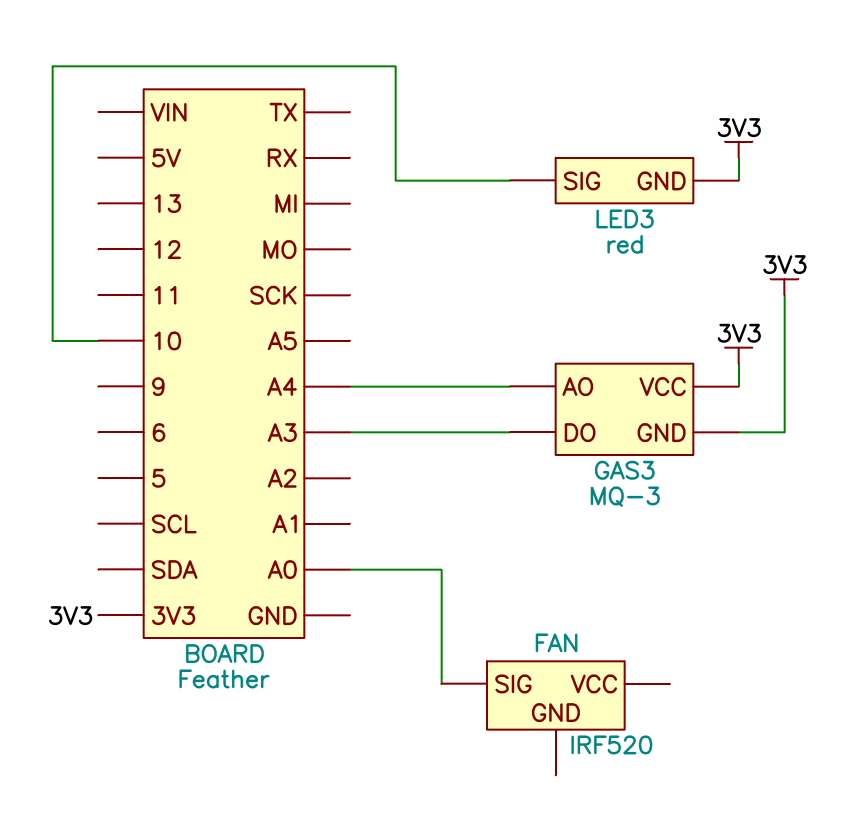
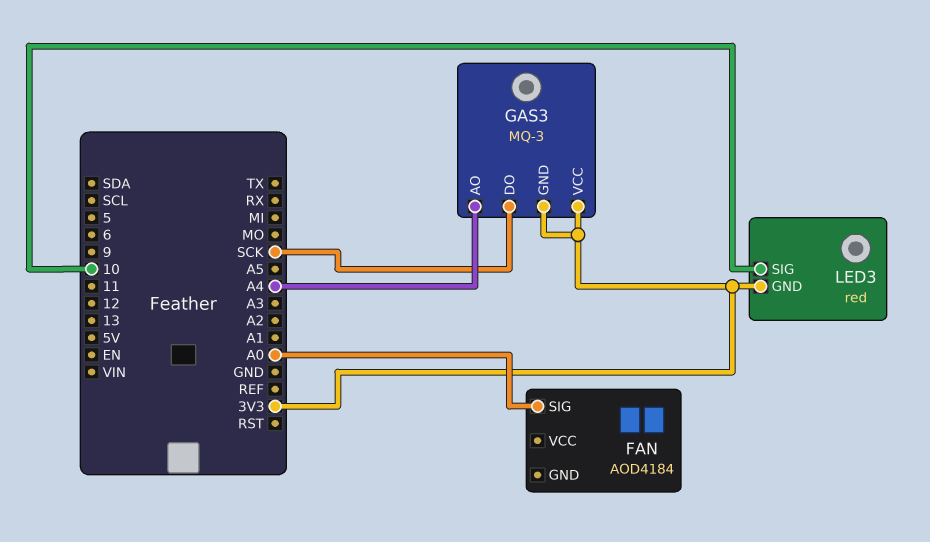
FAN: IRF520 -> AOD4184
GAS3 pin DO: A3 -> SCK

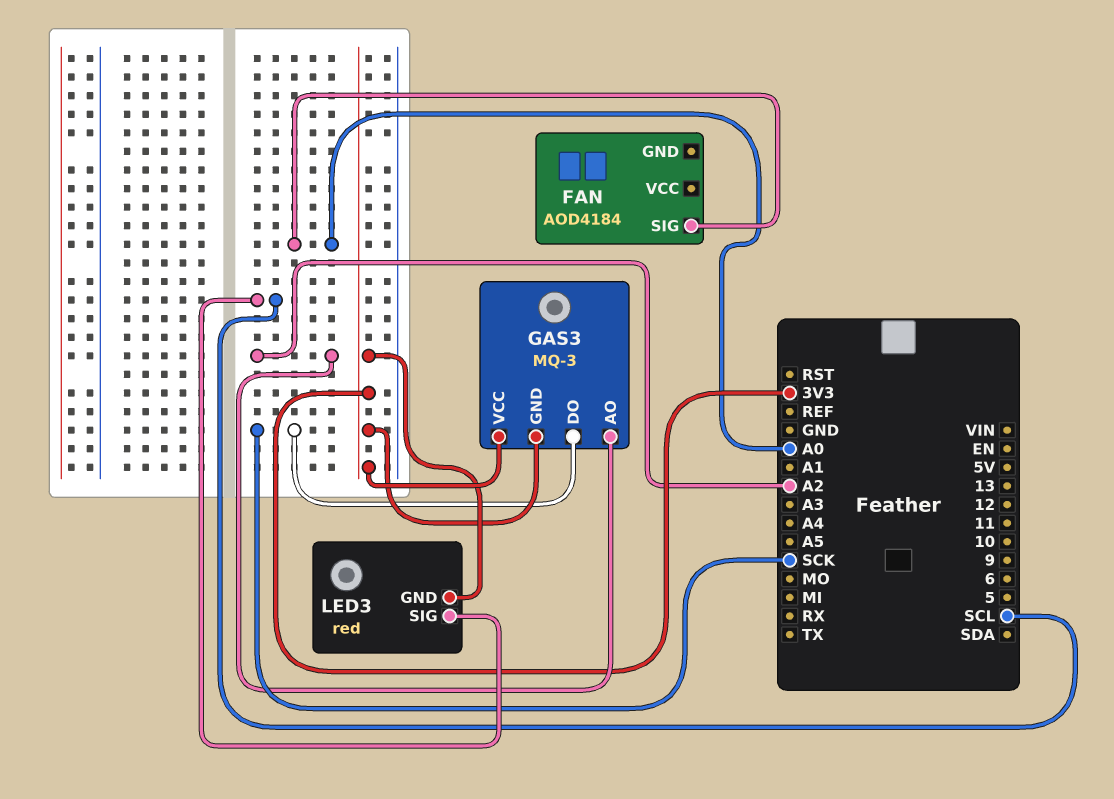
GAS3 pin AO: A4 -> A2
LED3 pin SIG: 10 -> SCL

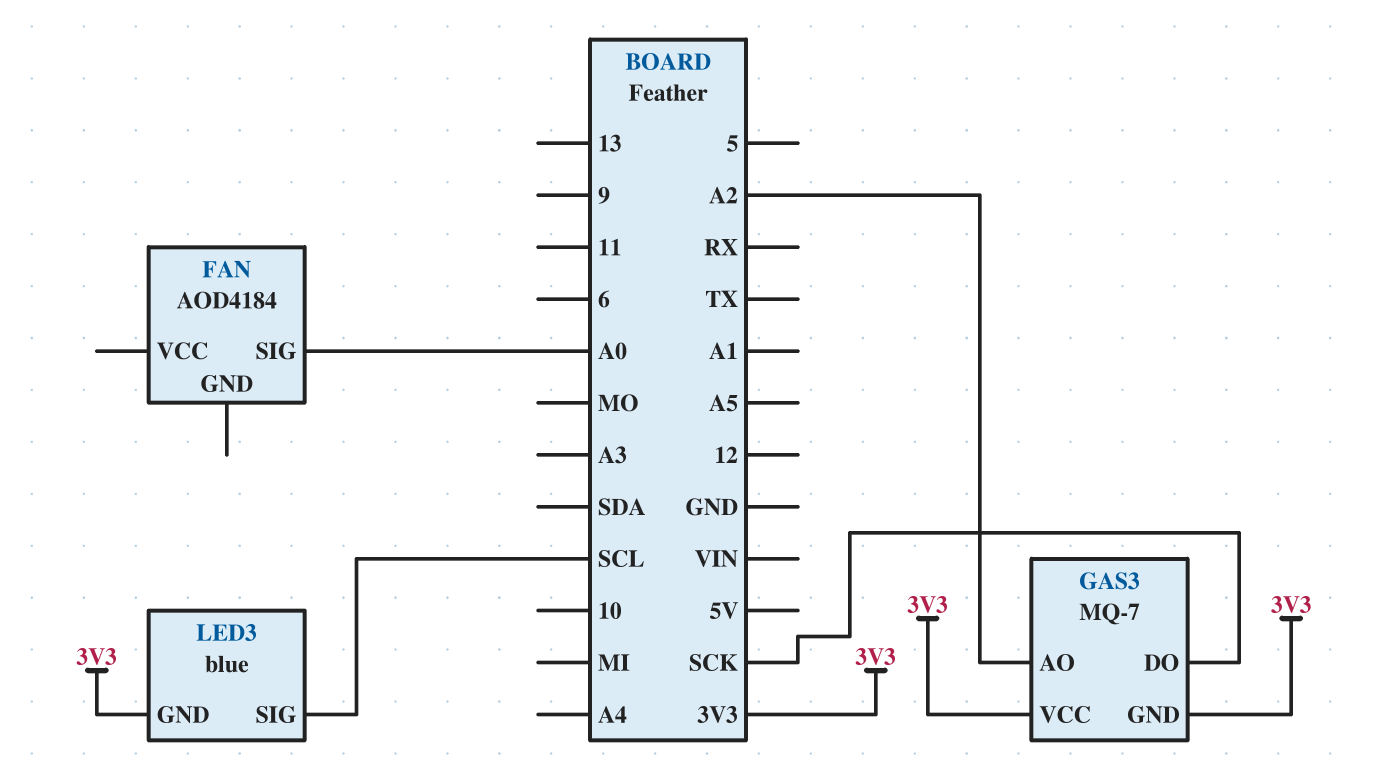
GAS3: MQ-3 -> MQ-7
LED3: red -> blue

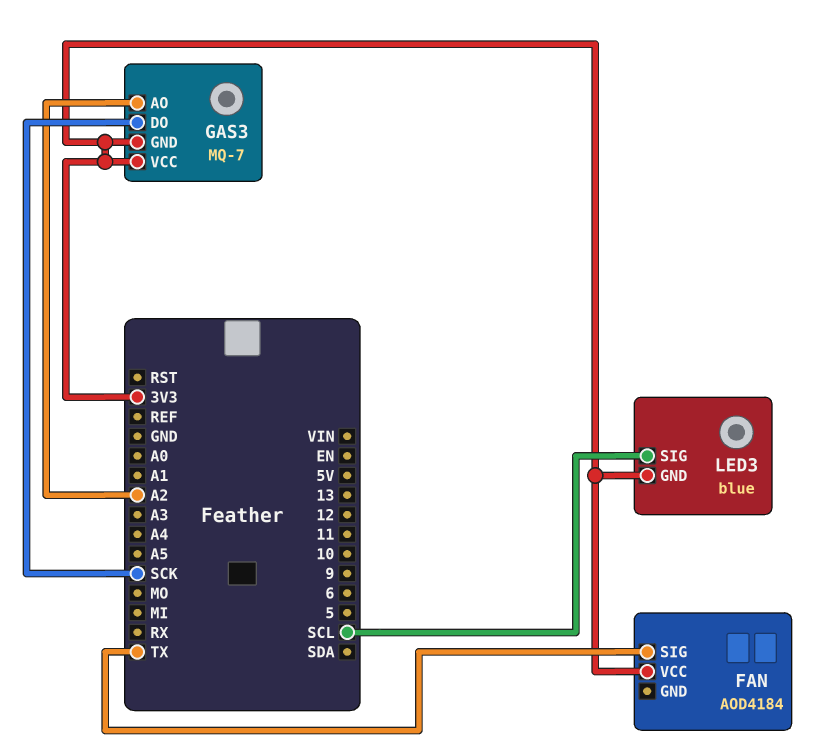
FAN pin SIG: A0 -> TX
FAN pin VCC: none -> 3V3

